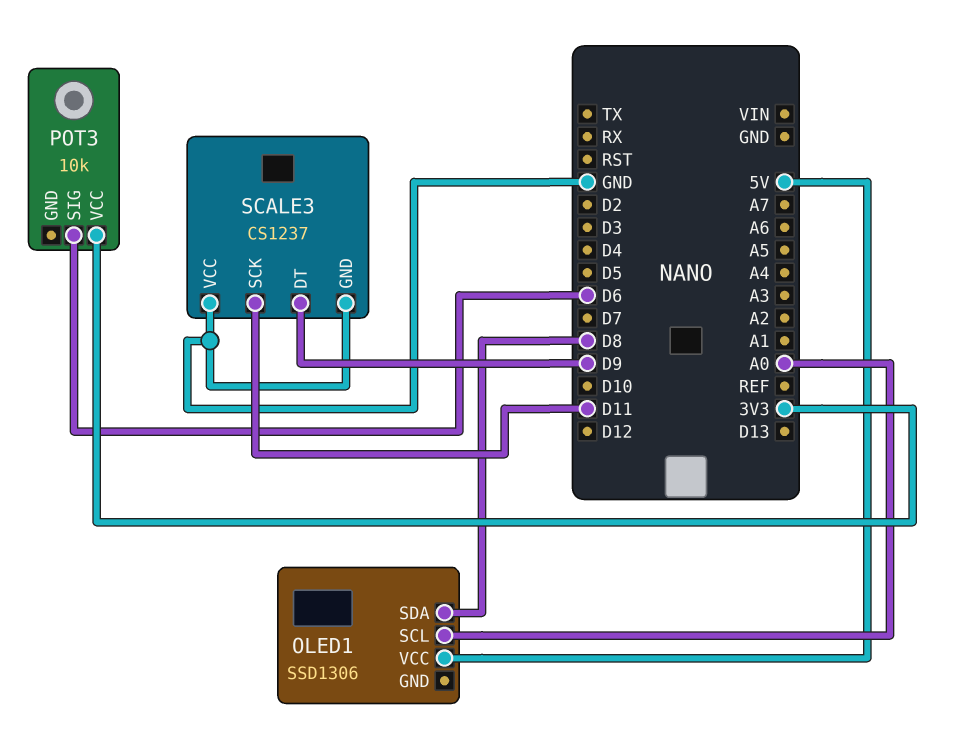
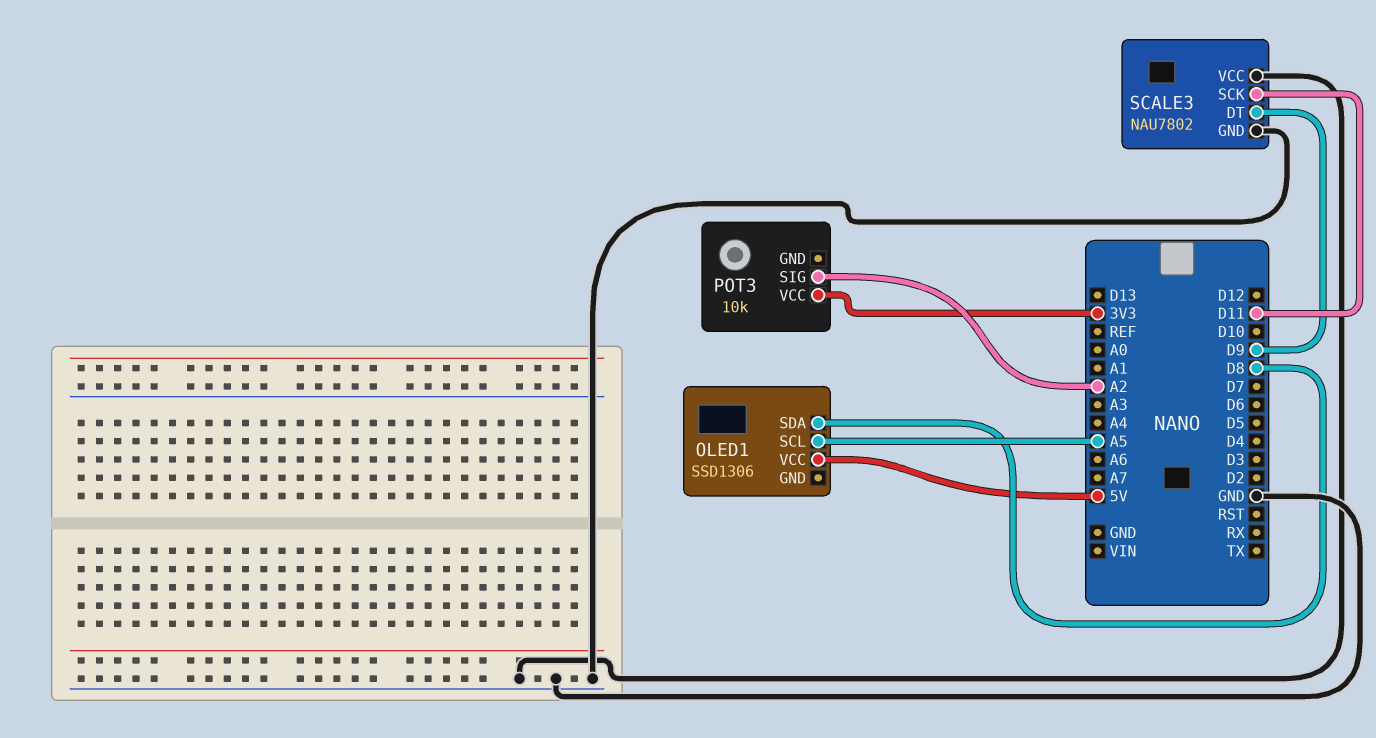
OLED1 pin SCL: A0 -> A5
POT3 pin SIG: D6 -> A2
SCALE3: CS1237 -> NAU7802

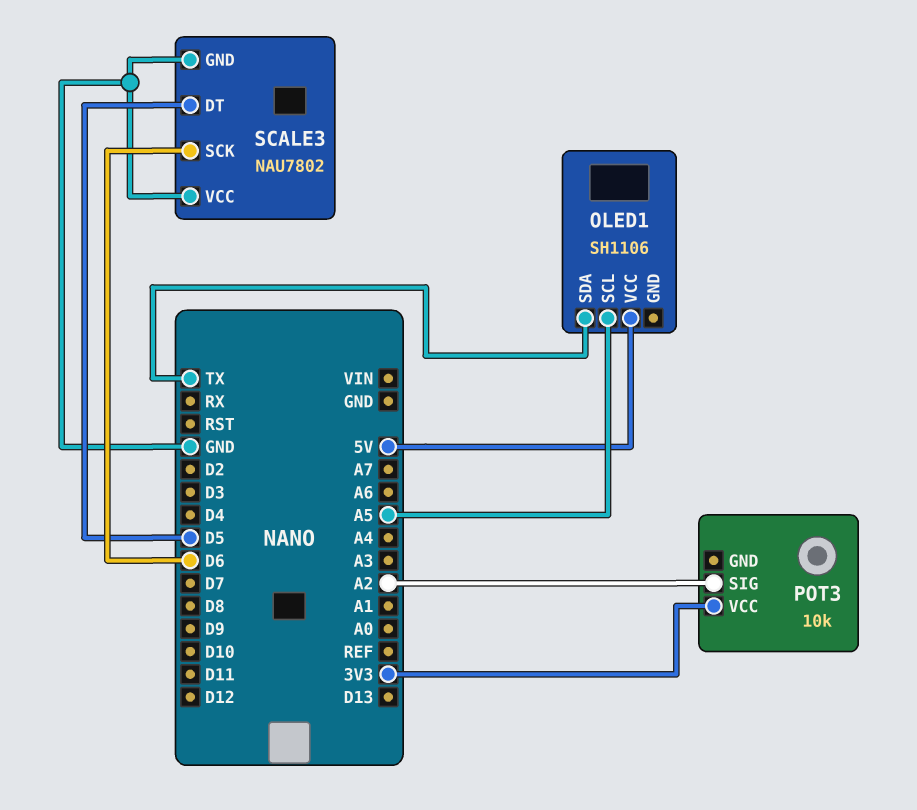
OLED1: SSD1306 -> SH1106
OLED1 pin SDA: D8 -> TX
SCALE3 pin DT: D9 -> D5
SCALE3 pin SCK: D11 -> D6

